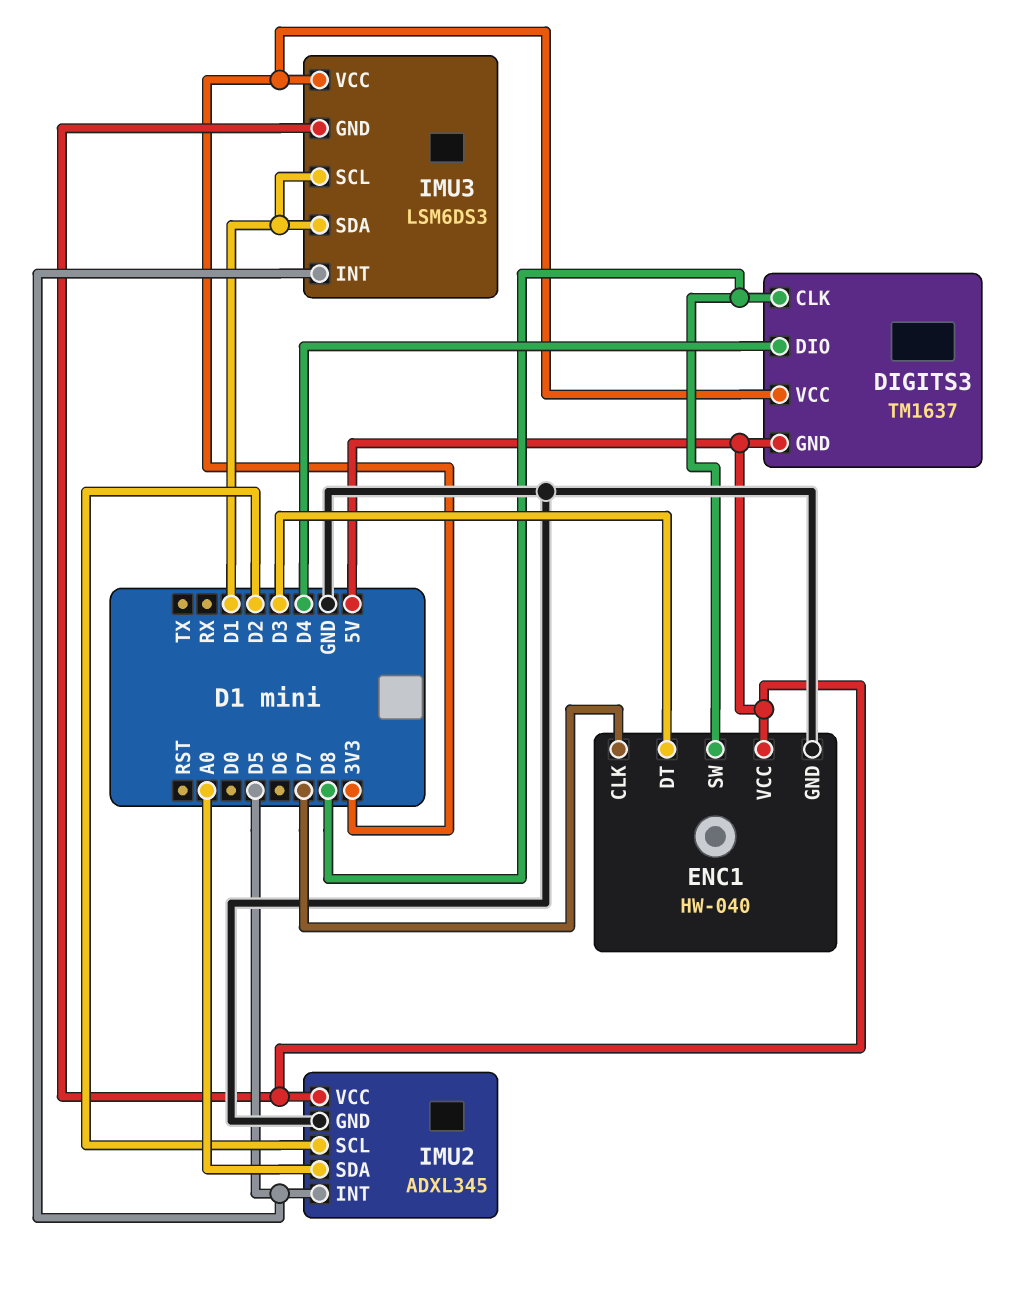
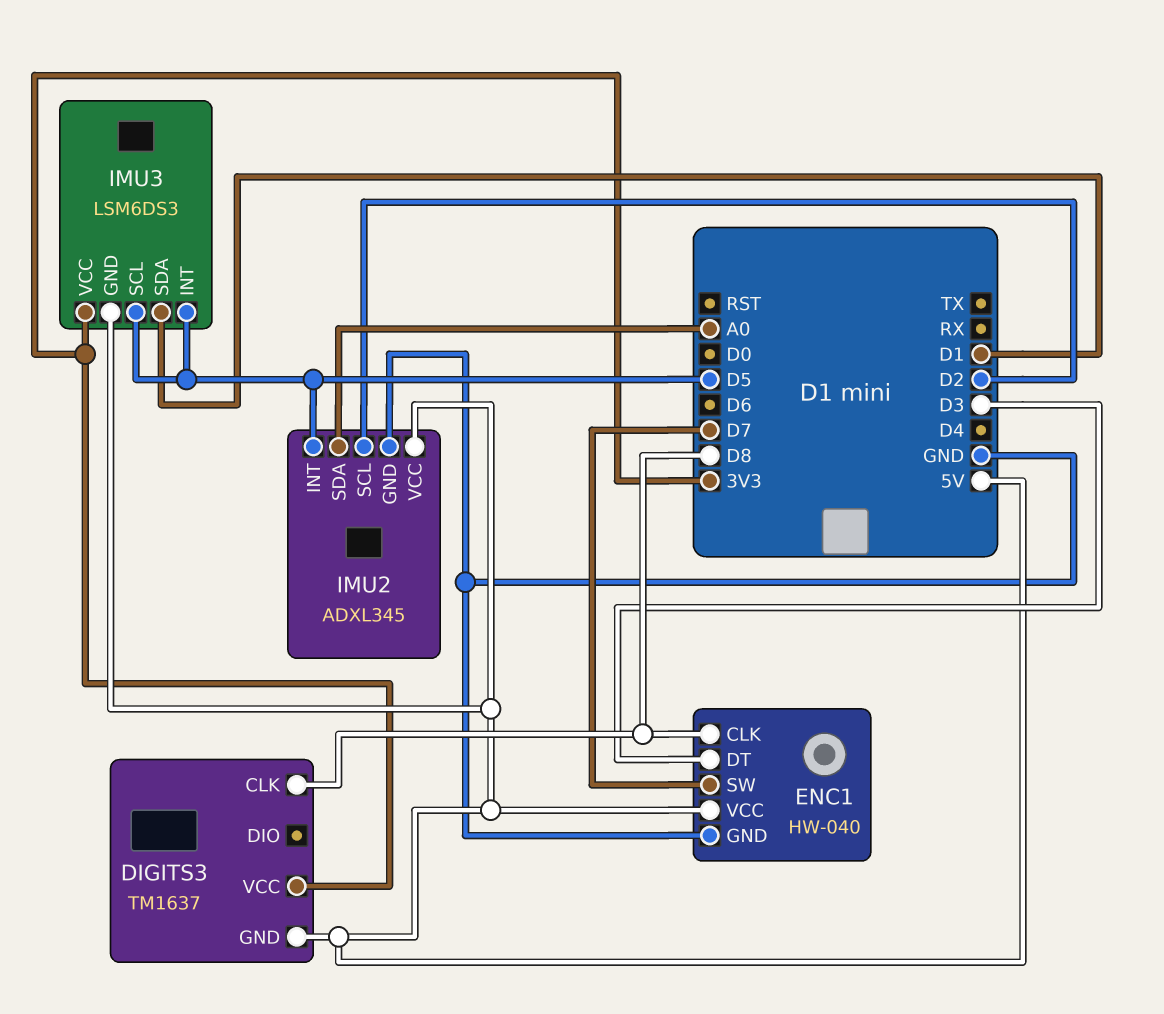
DIGITS3 pin DIO: D4 -> none
ENC1 pin CLK: D7 -> D8
ENC1 pin SW: D8 -> D7
IMU3 pin SCL: D1 -> D5

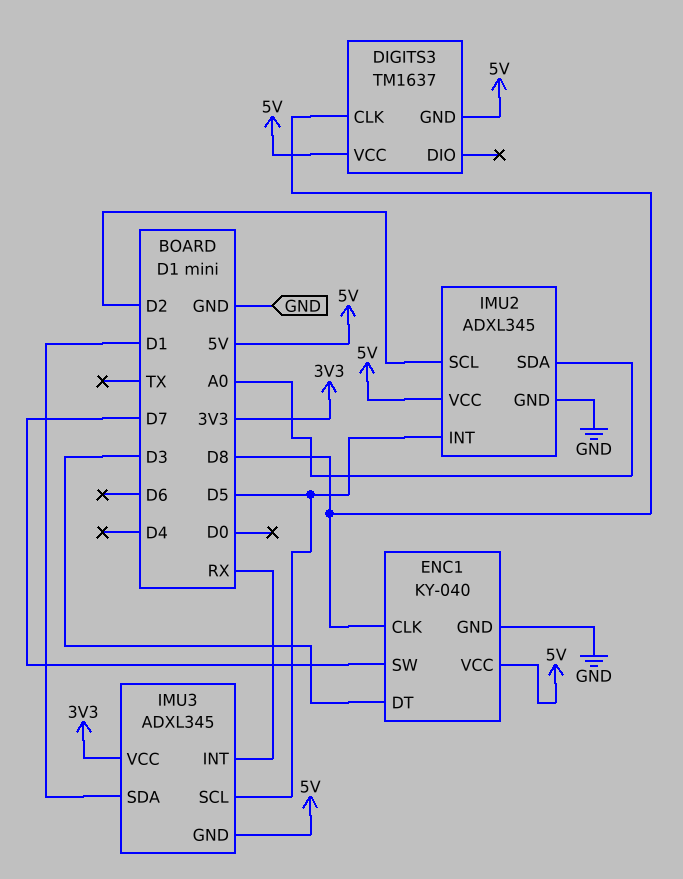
DIGITS3 pin VCC: 3V3 -> 5V
ENC1: HW-040 -> KY-040
IMU3: LSM6DS3 -> ADXL345
IMU3 pin INT: D5 -> RX

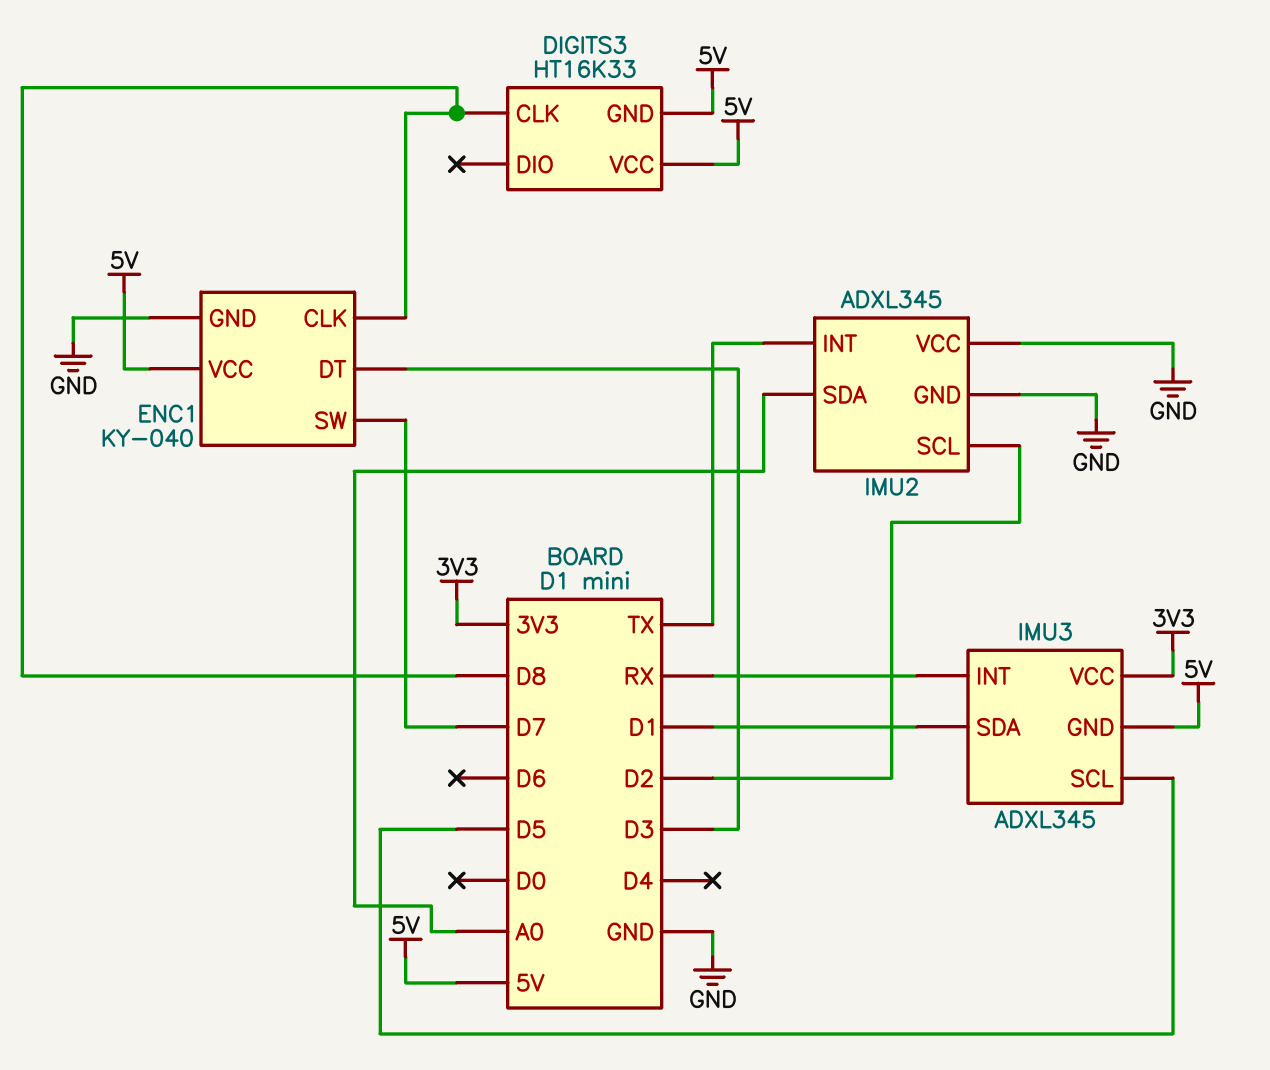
DIGITS3: TM1637 -> HT16K33
IMU2 pin INT: D5 -> TX
IMU2 pin VCC: 5V -> GND

